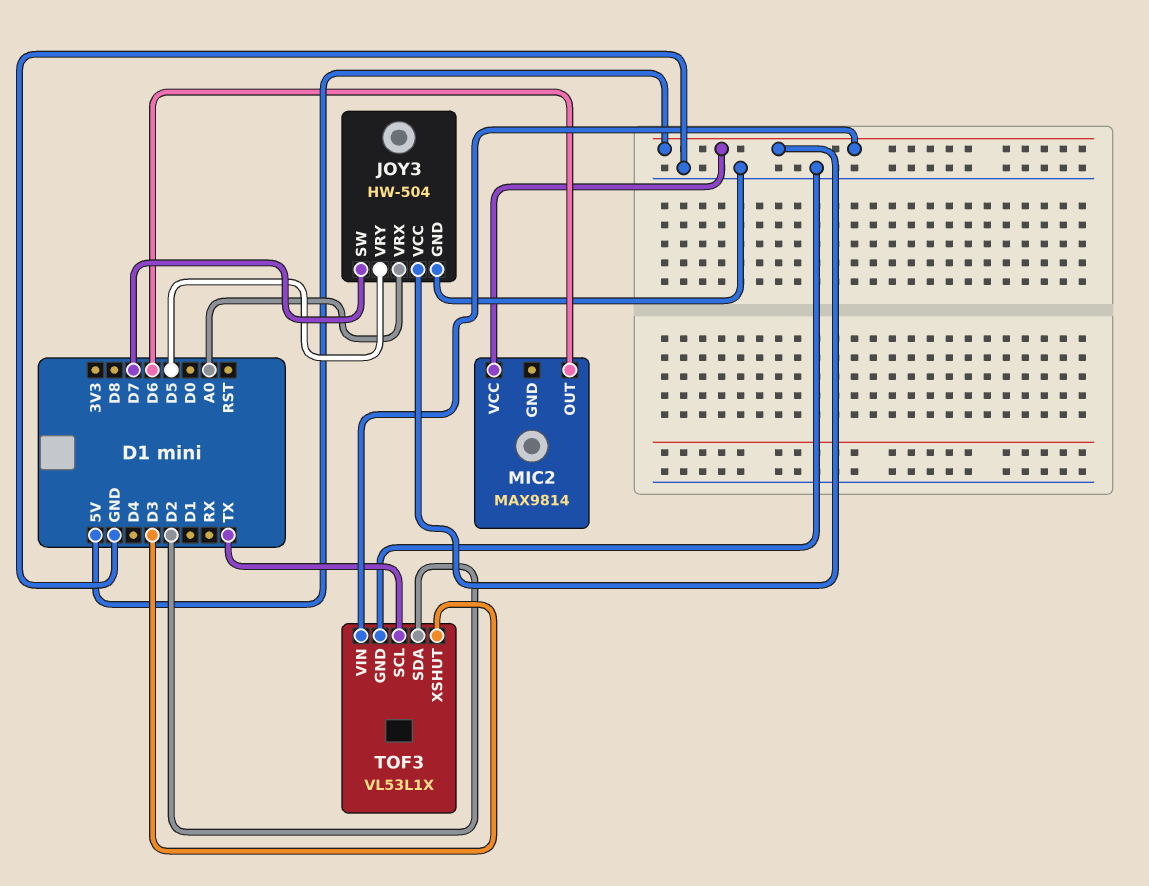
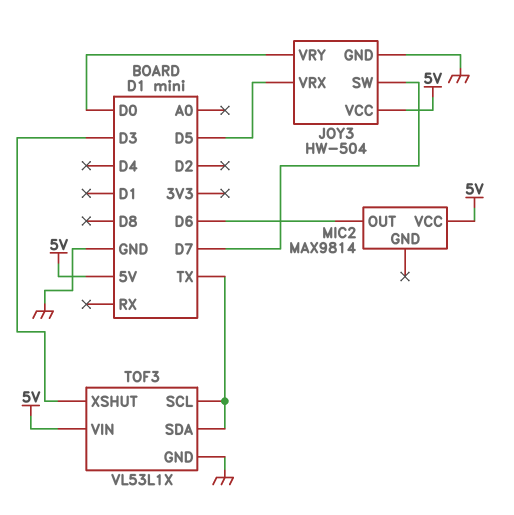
JOY3 pin VRX: A0 -> D5
JOY3 pin VRY: D5 -> D0
TOF3 pin SDA: D2 -> TX

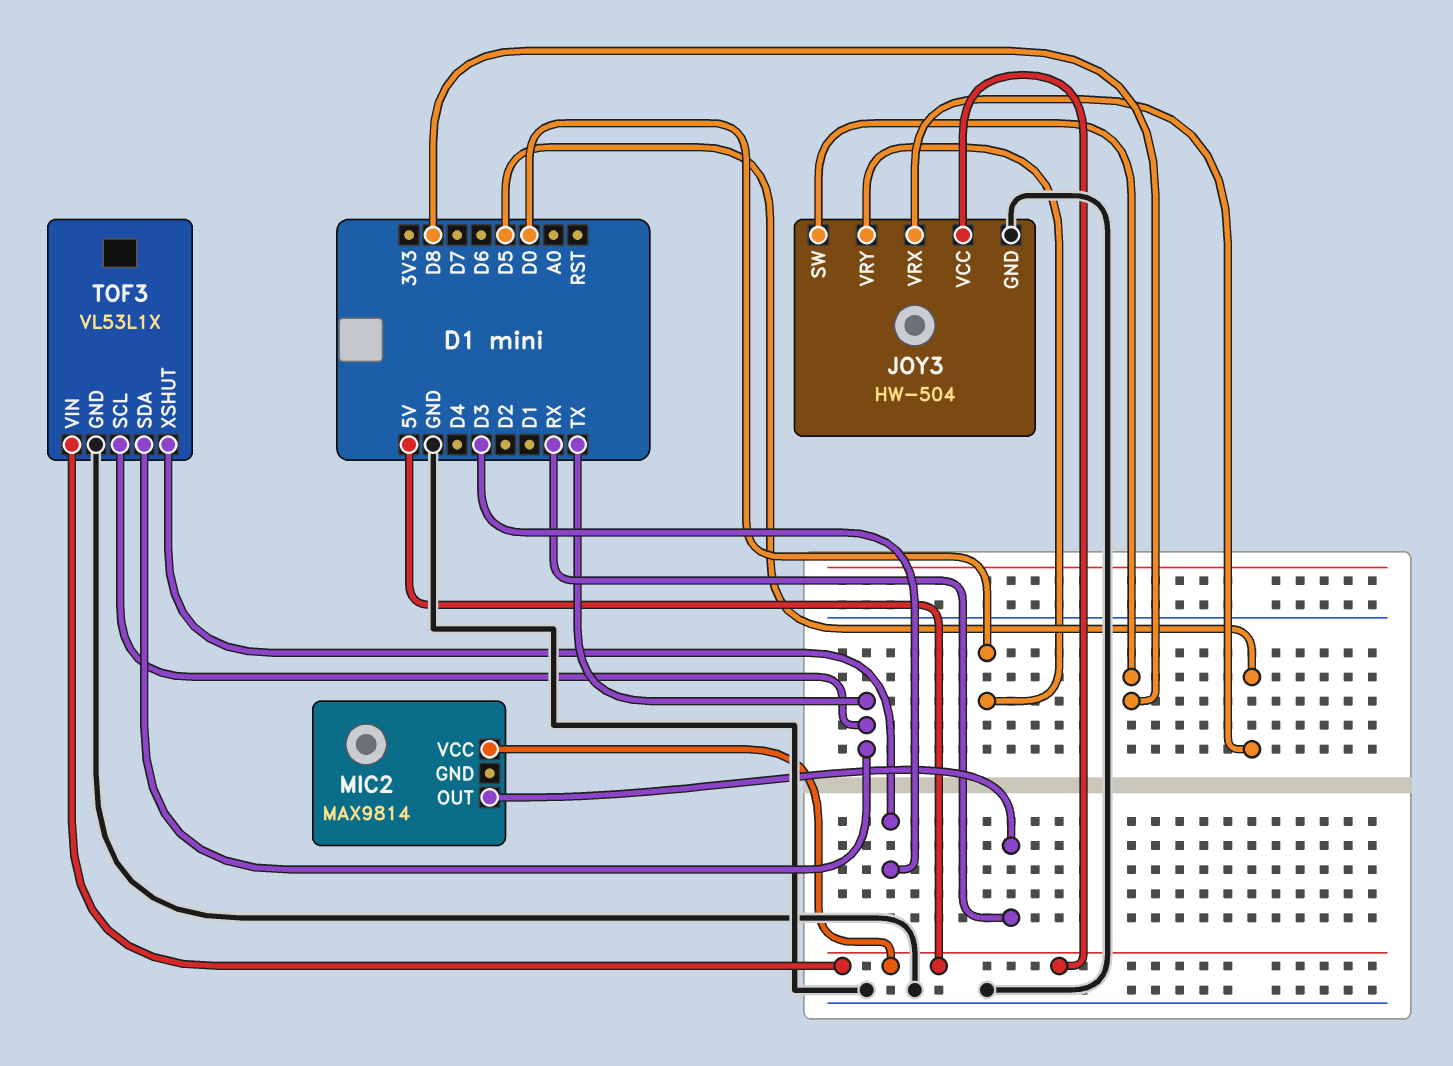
JOY3 pin SW: D7 -> D8
MIC2 pin OUT: D6 -> RX

